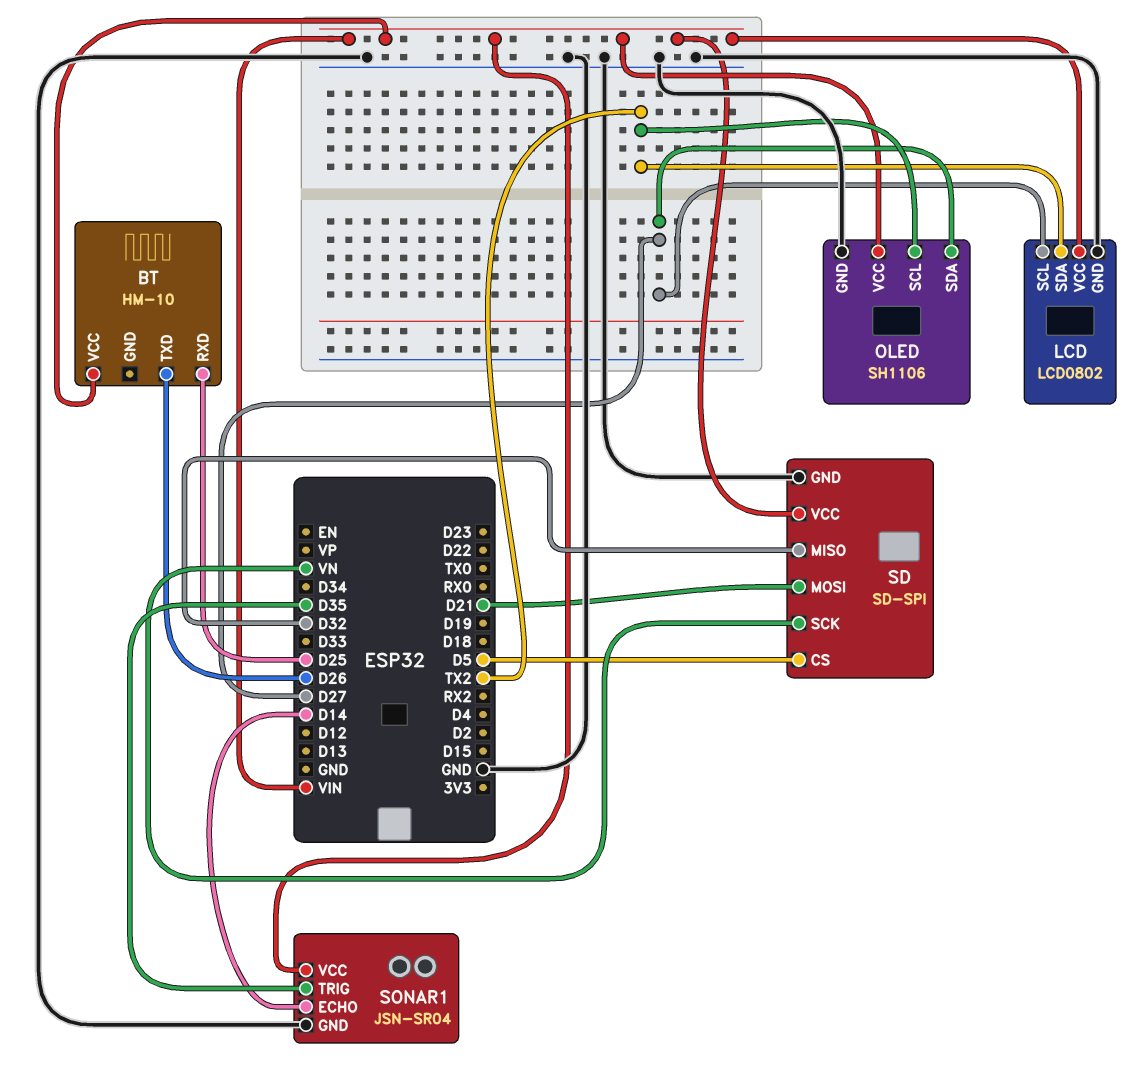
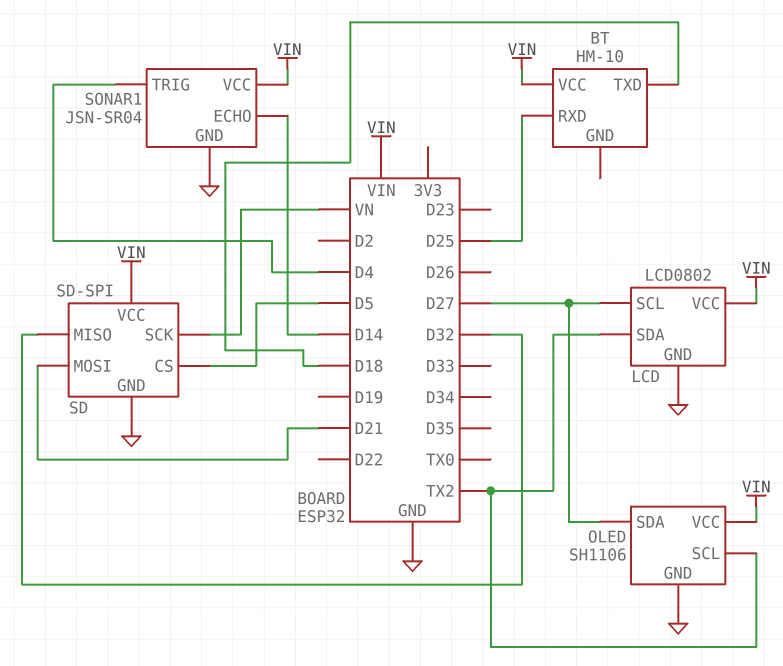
BT pin TXD: D26 -> D18
SONAR1 pin TRIG: D35 -> D4

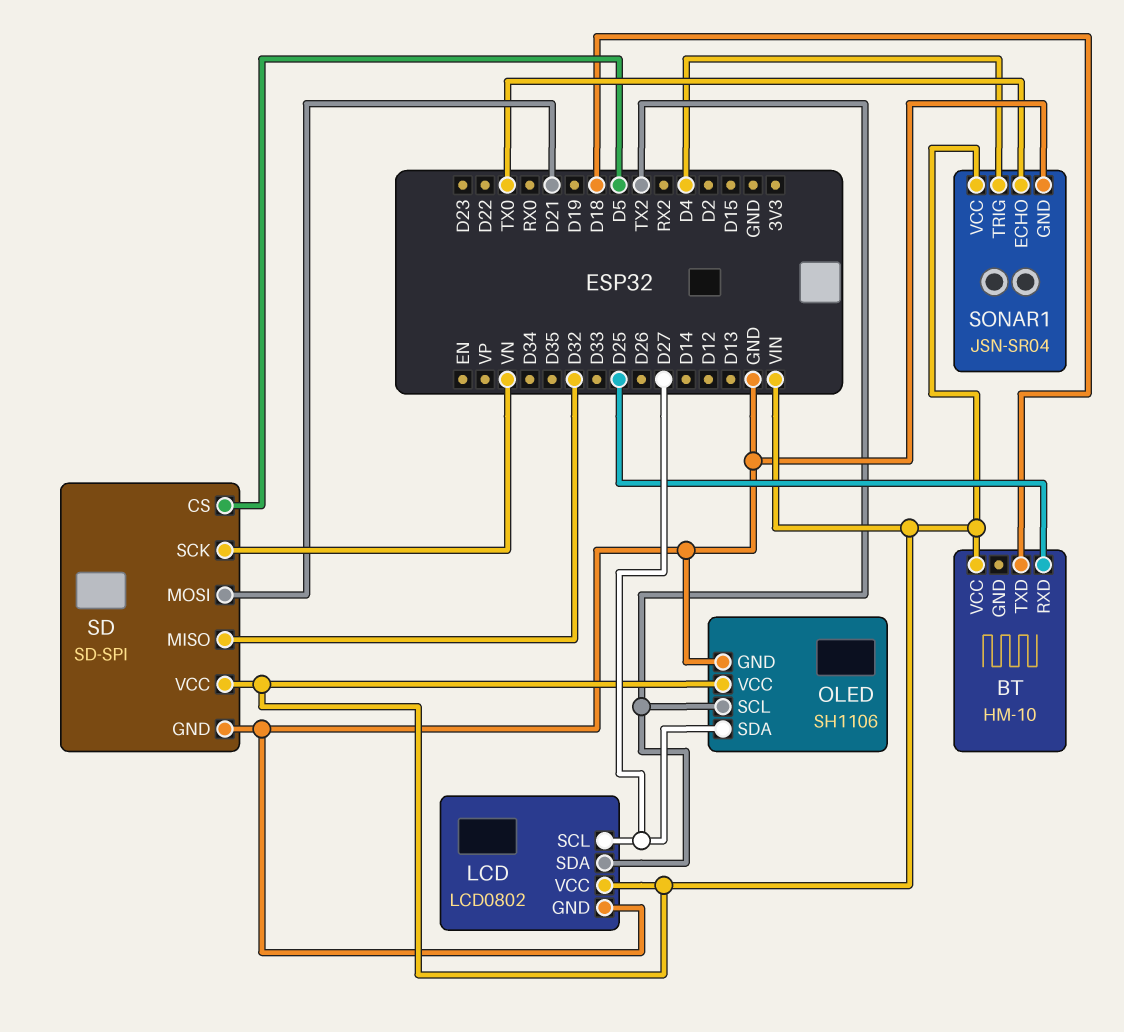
SONAR1 pin ECHO: D14 -> TX0

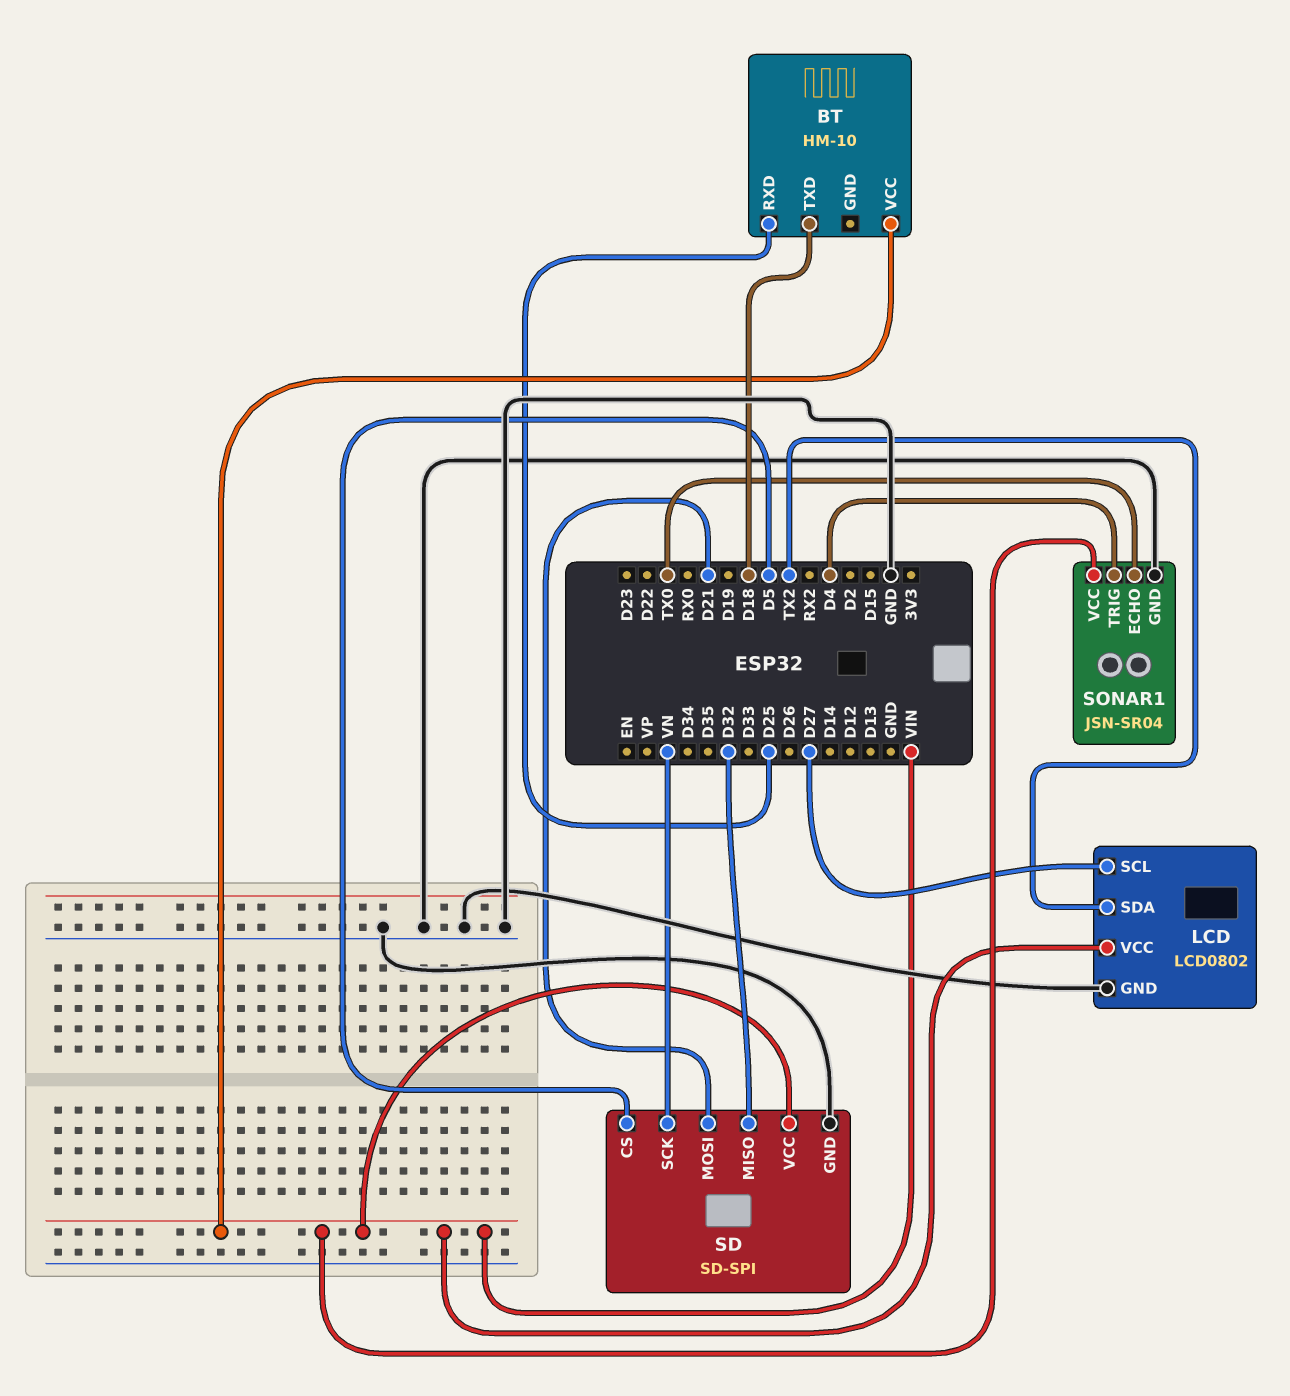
OLED: SH1106 -> none
OLED pin GND: GND -> none
OLED pin SCL: TX2 -> none
OLED pin SDA: D27 -> none
OLED pin VCC: VIN -> none

